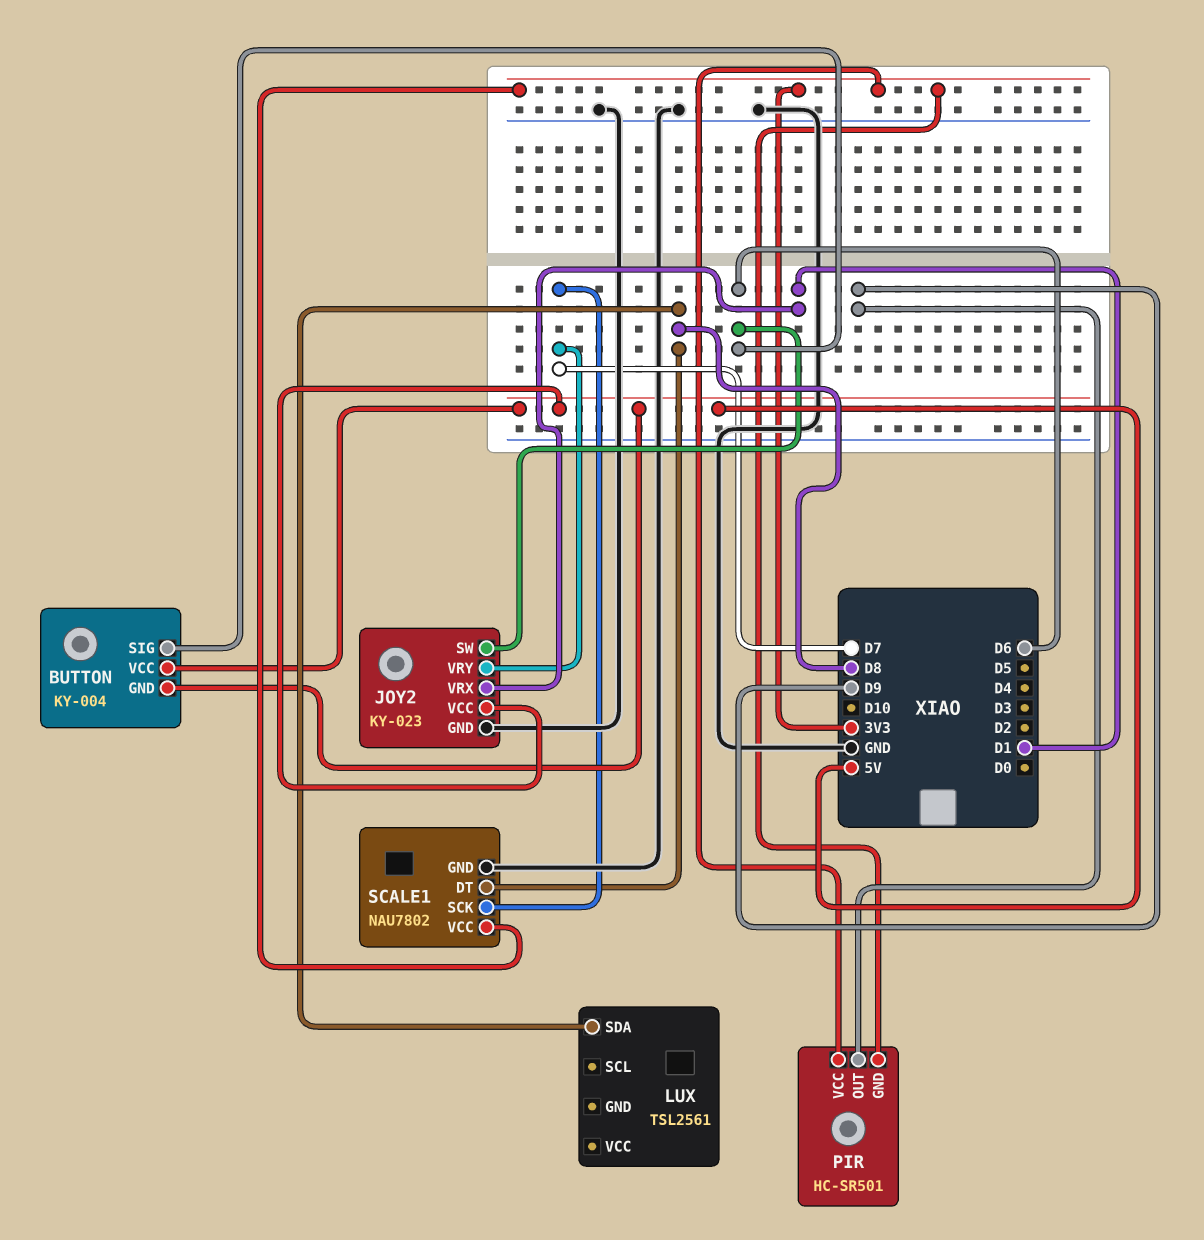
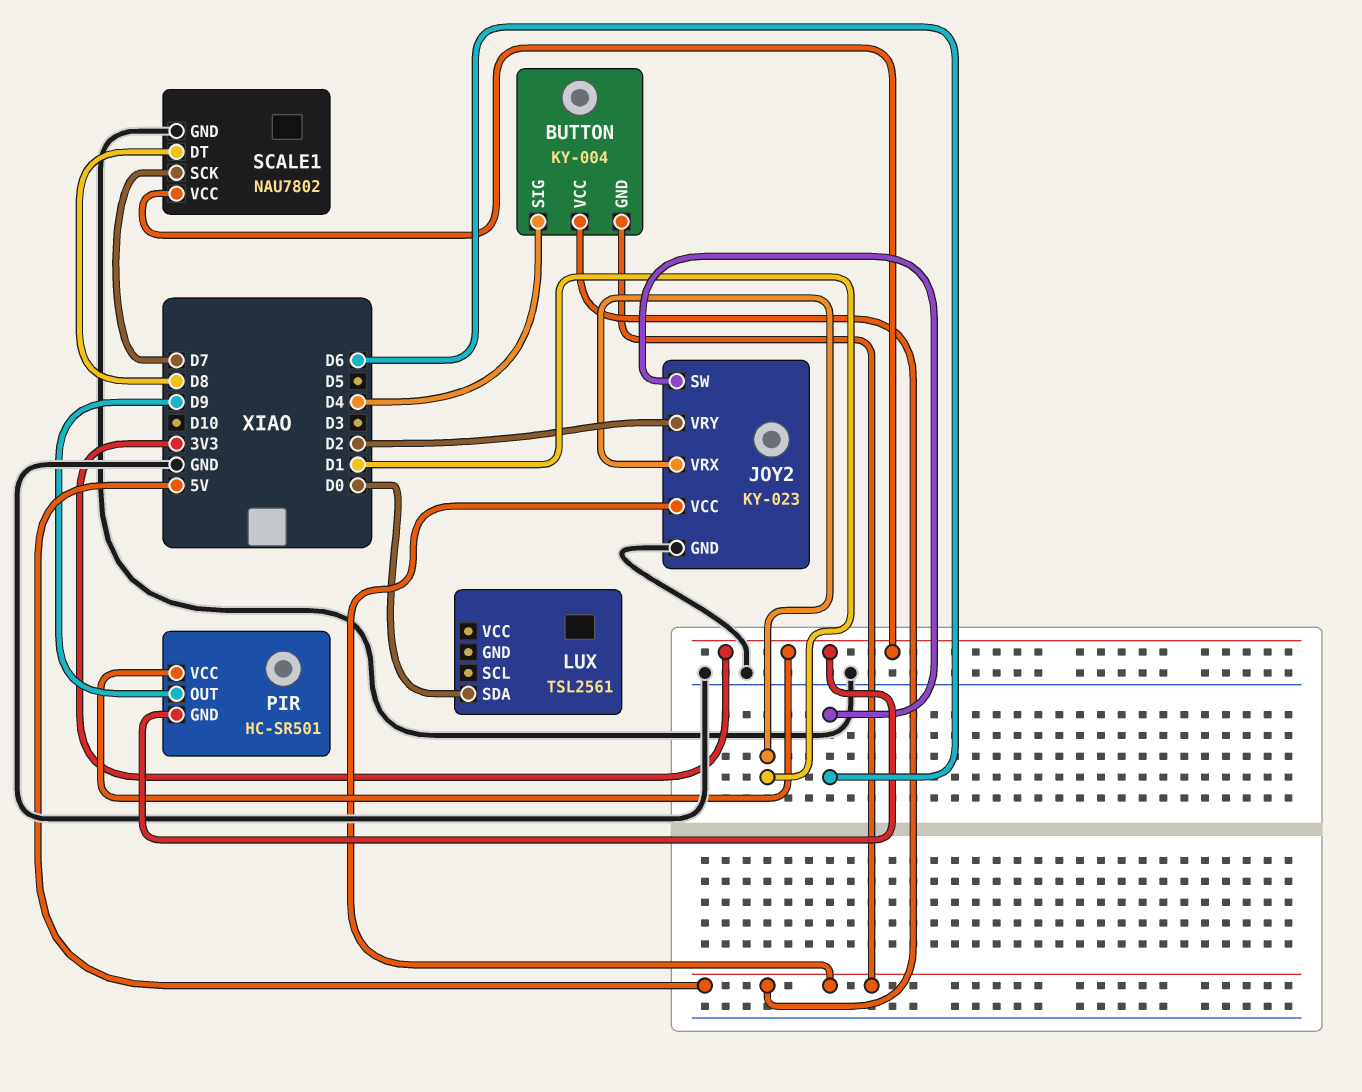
BUTTON pin SIG: D6 -> D4
JOY2 pin VRY: D7 -> D2
LUX pin SDA: D8 -> D0

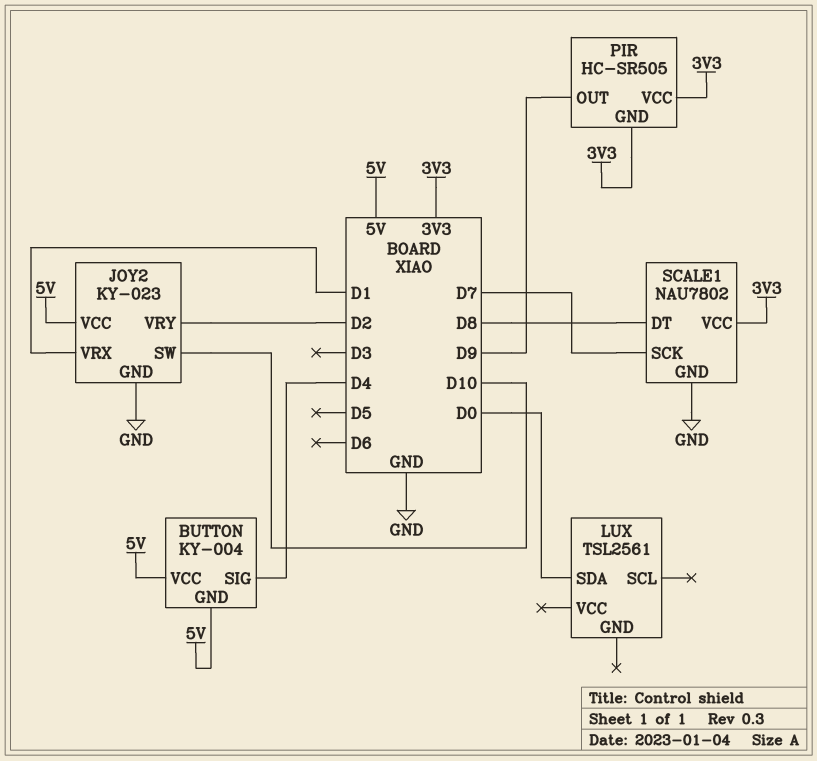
JOY2 pin SW: D6 -> D10
PIR: HC-SR501 -> HC-SR505

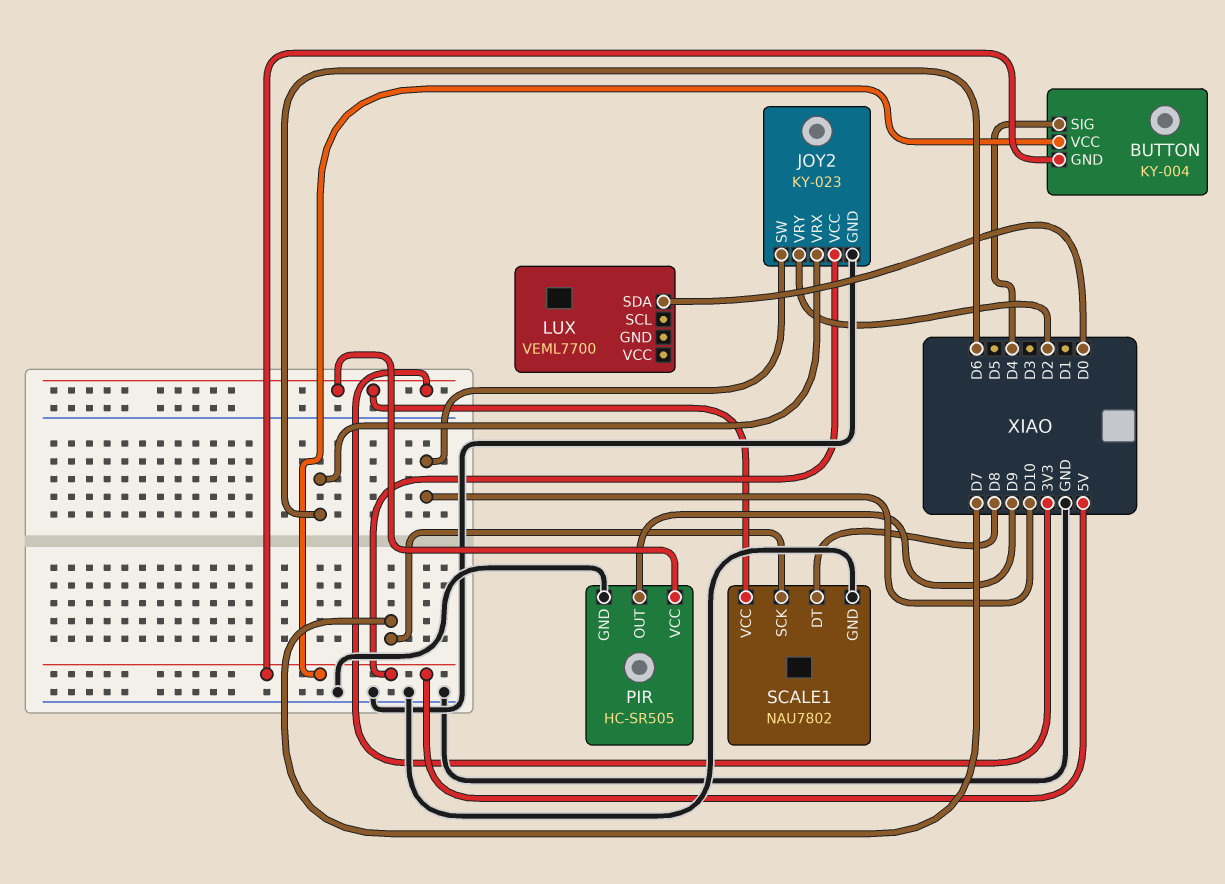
JOY2 pin VRX: D1 -> D6
LUX: TSL2561 -> VEML7700
PIR pin GND: 3V3 -> GND

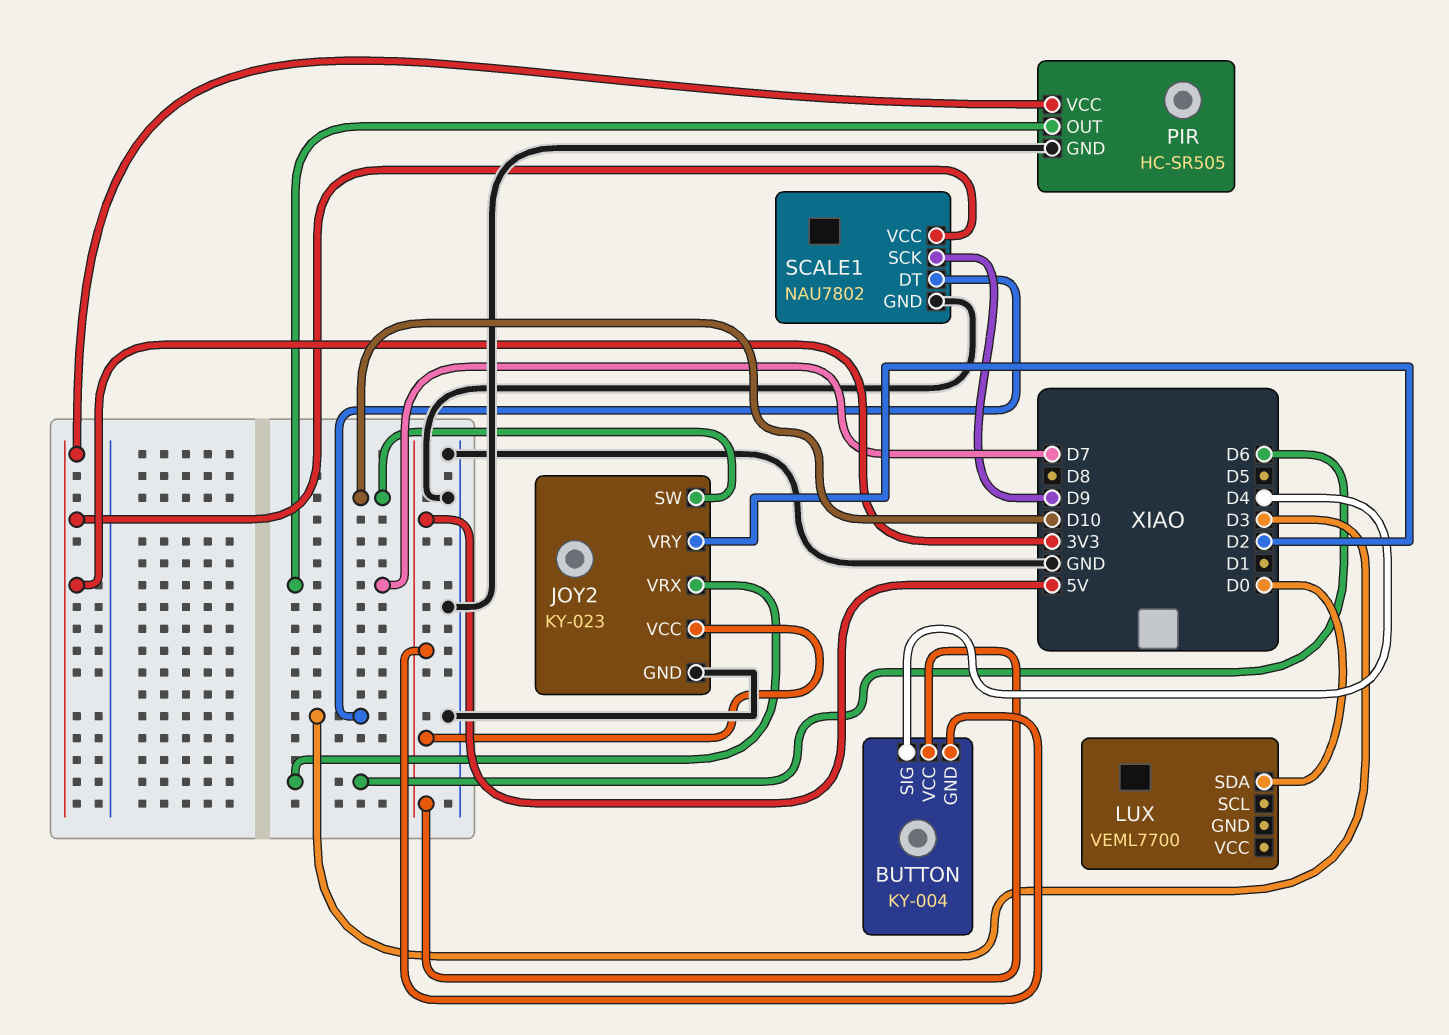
PIR pin OUT: D9 -> D7
SCALE1 pin DT: D8 -> D3
SCALE1 pin SCK: D7 -> D9

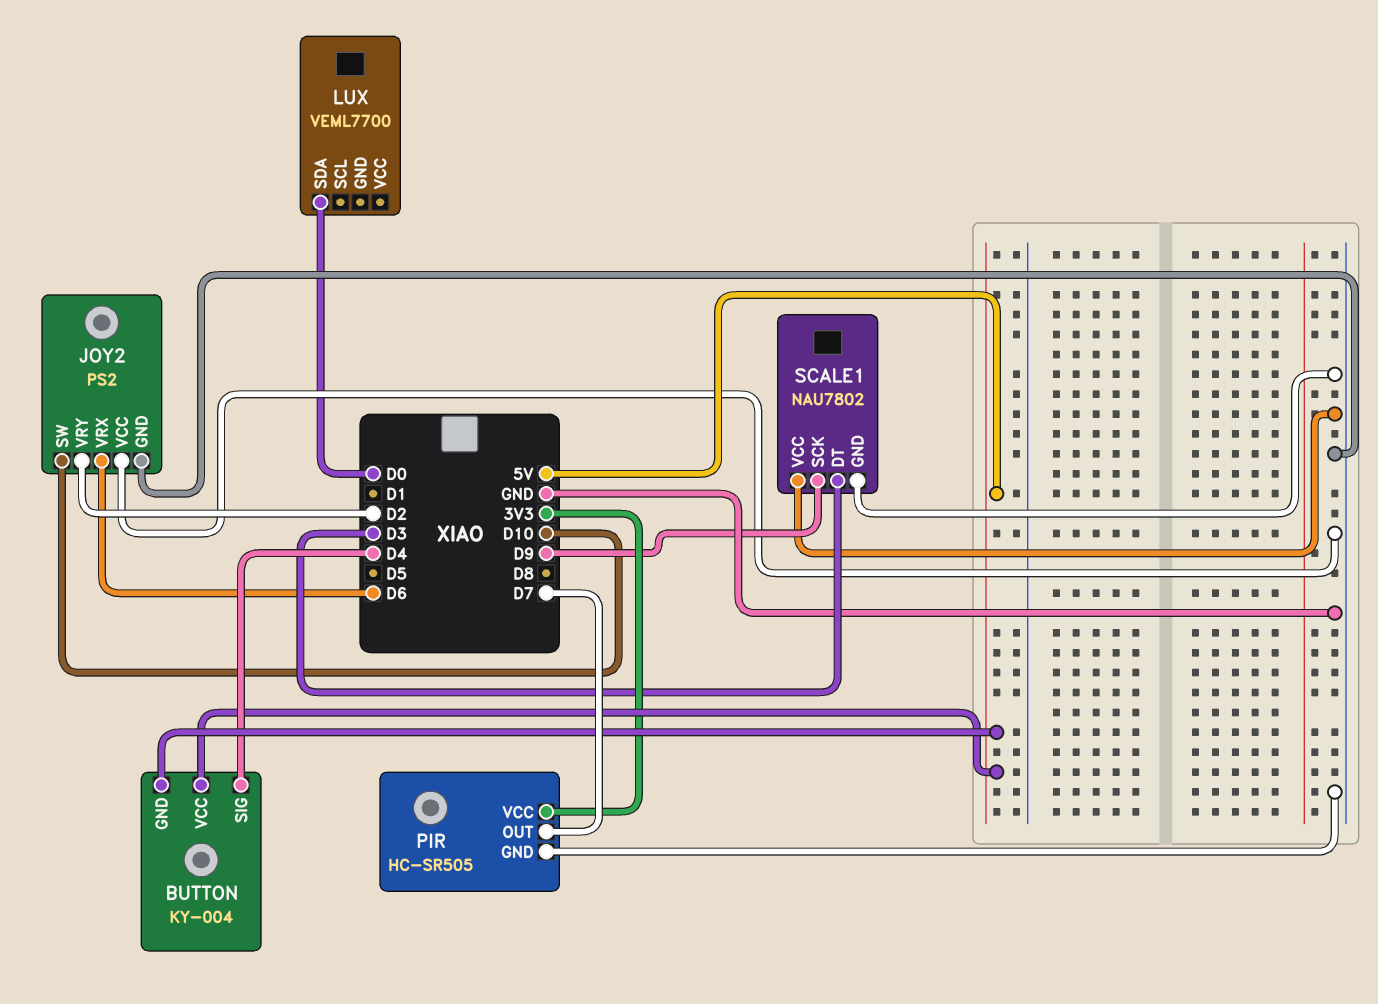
JOY2: KY-023 -> PS2
JOY2 pin VCC: 5V -> GND
SCALE1 pin VCC: 3V3 -> GND

